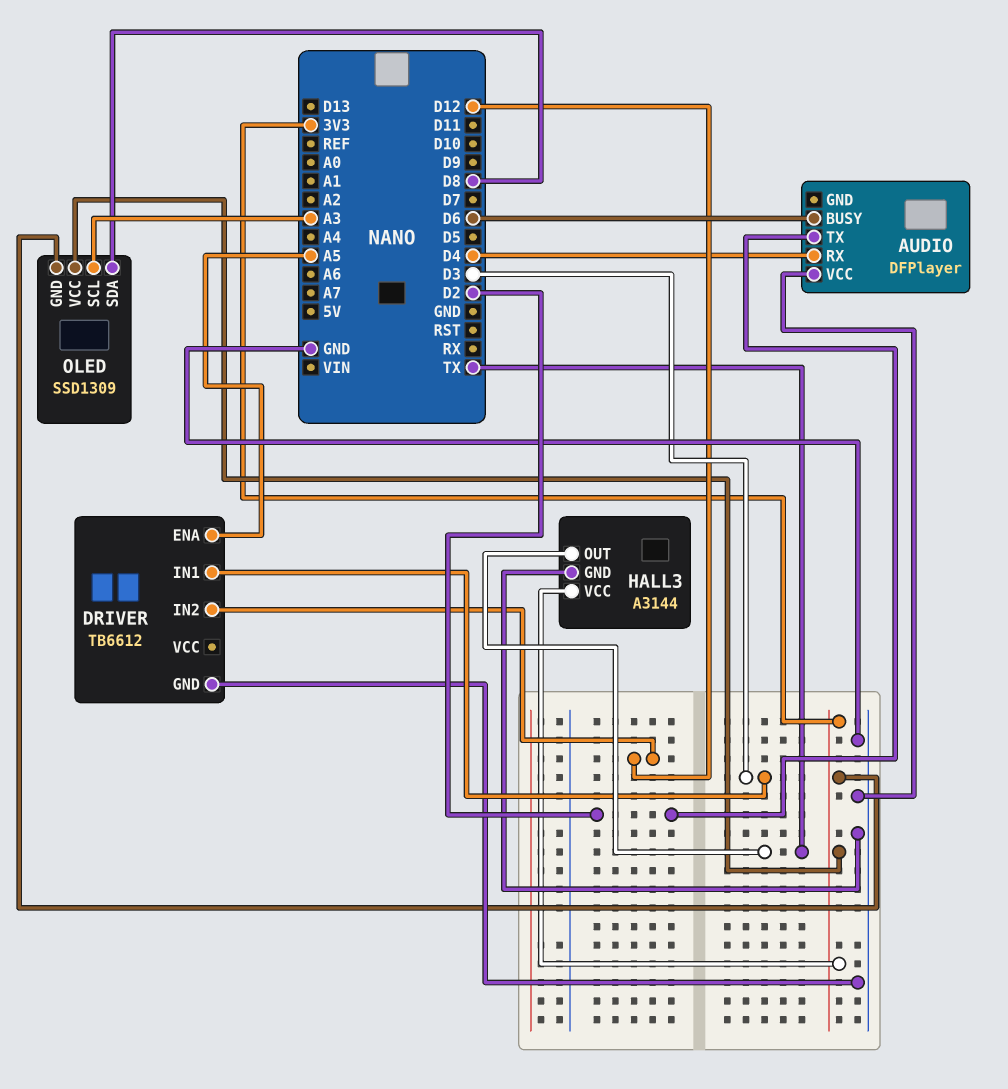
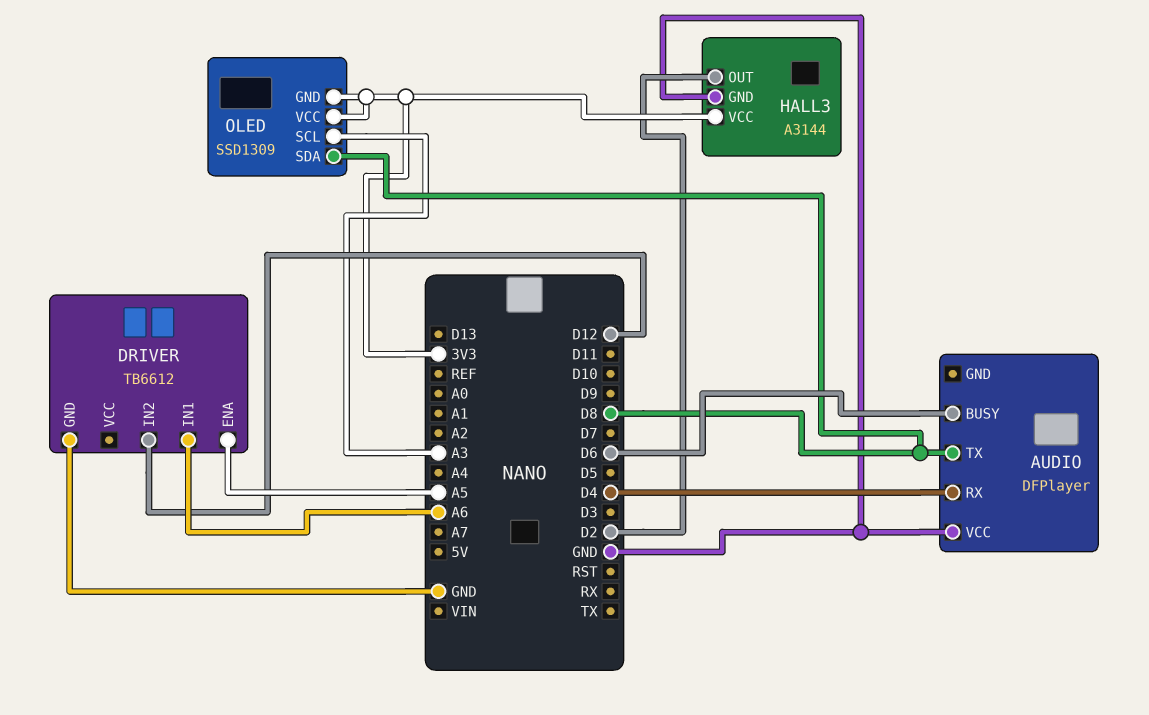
AUDIO pin TX: D2 -> D8
DRIVER pin IN1: D3 -> A6
HALL3 pin OUT: TX -> D2

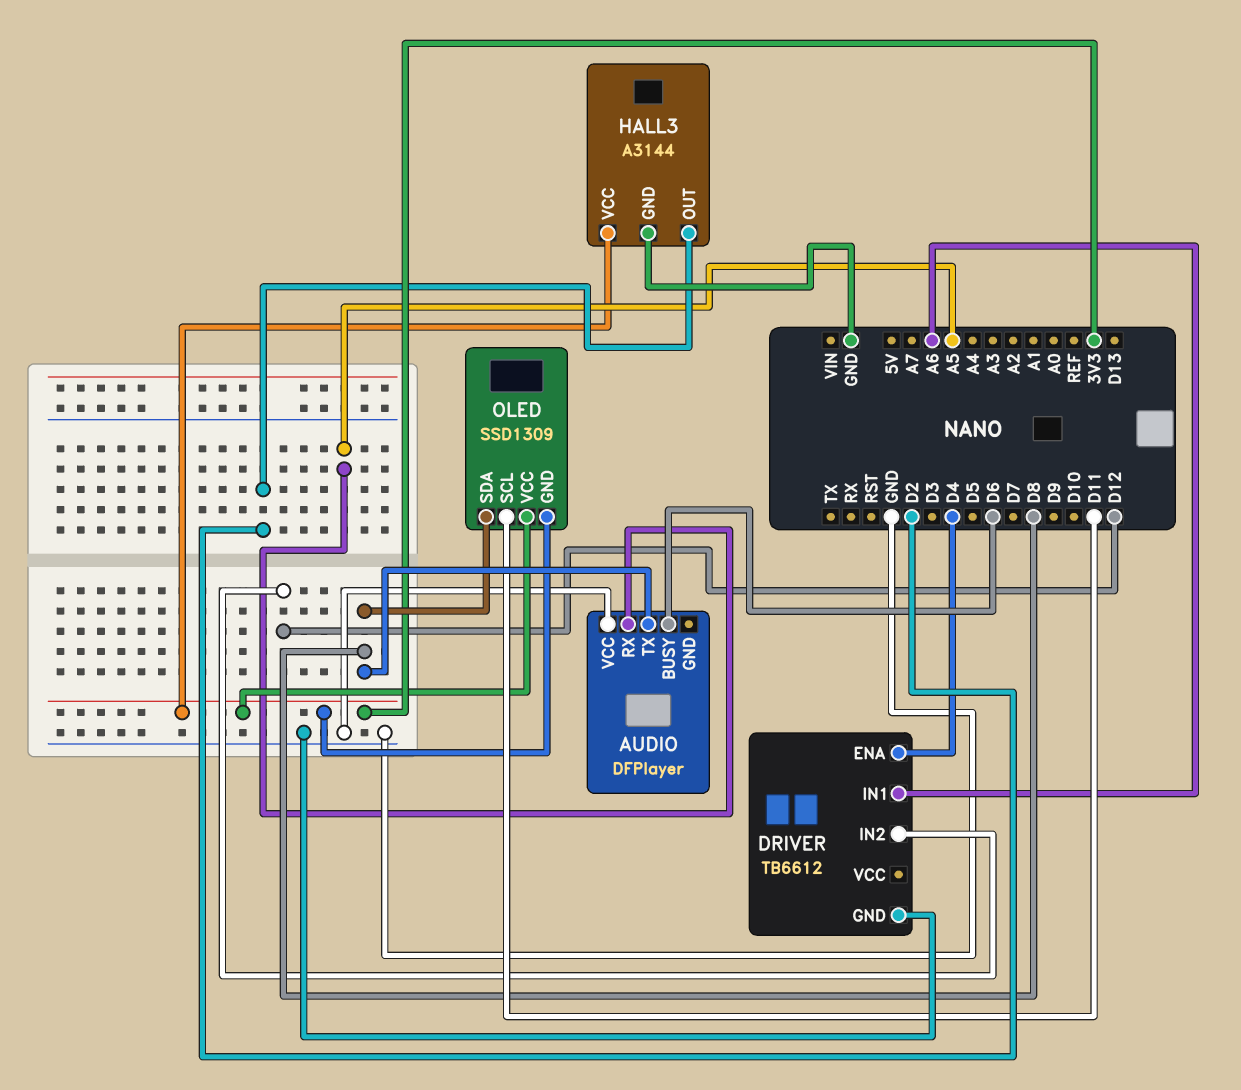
AUDIO pin RX: D4 -> A5
DRIVER pin ENA: A5 -> D4
OLED pin SCL: A3 -> D11

